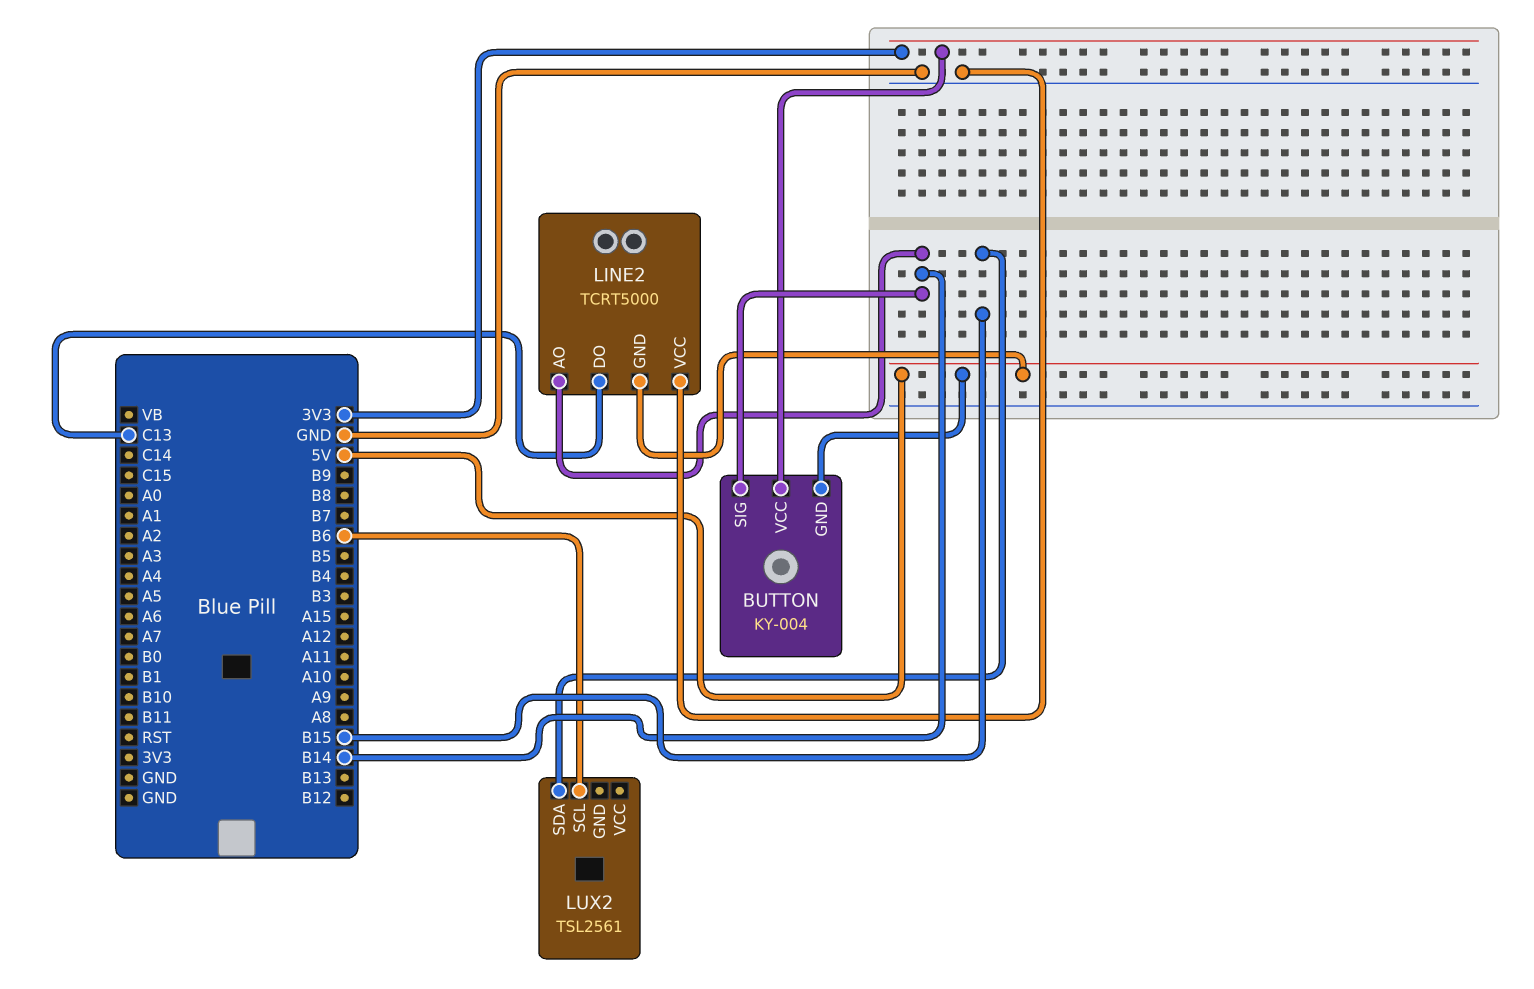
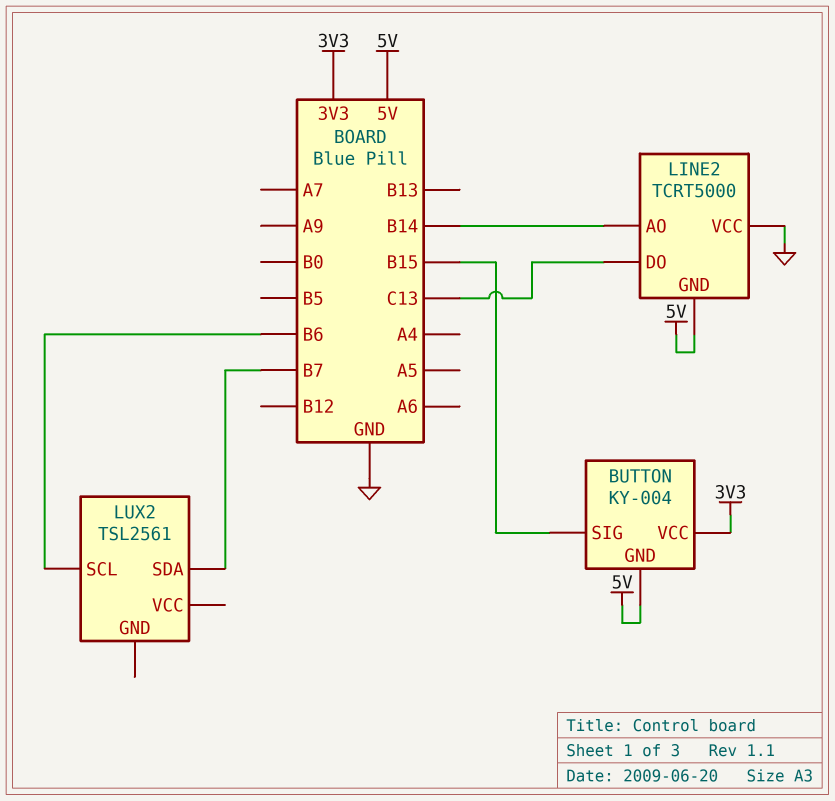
BUTTON pin SIG: B14 -> B15
LUX2 pin SDA: B15 -> B7

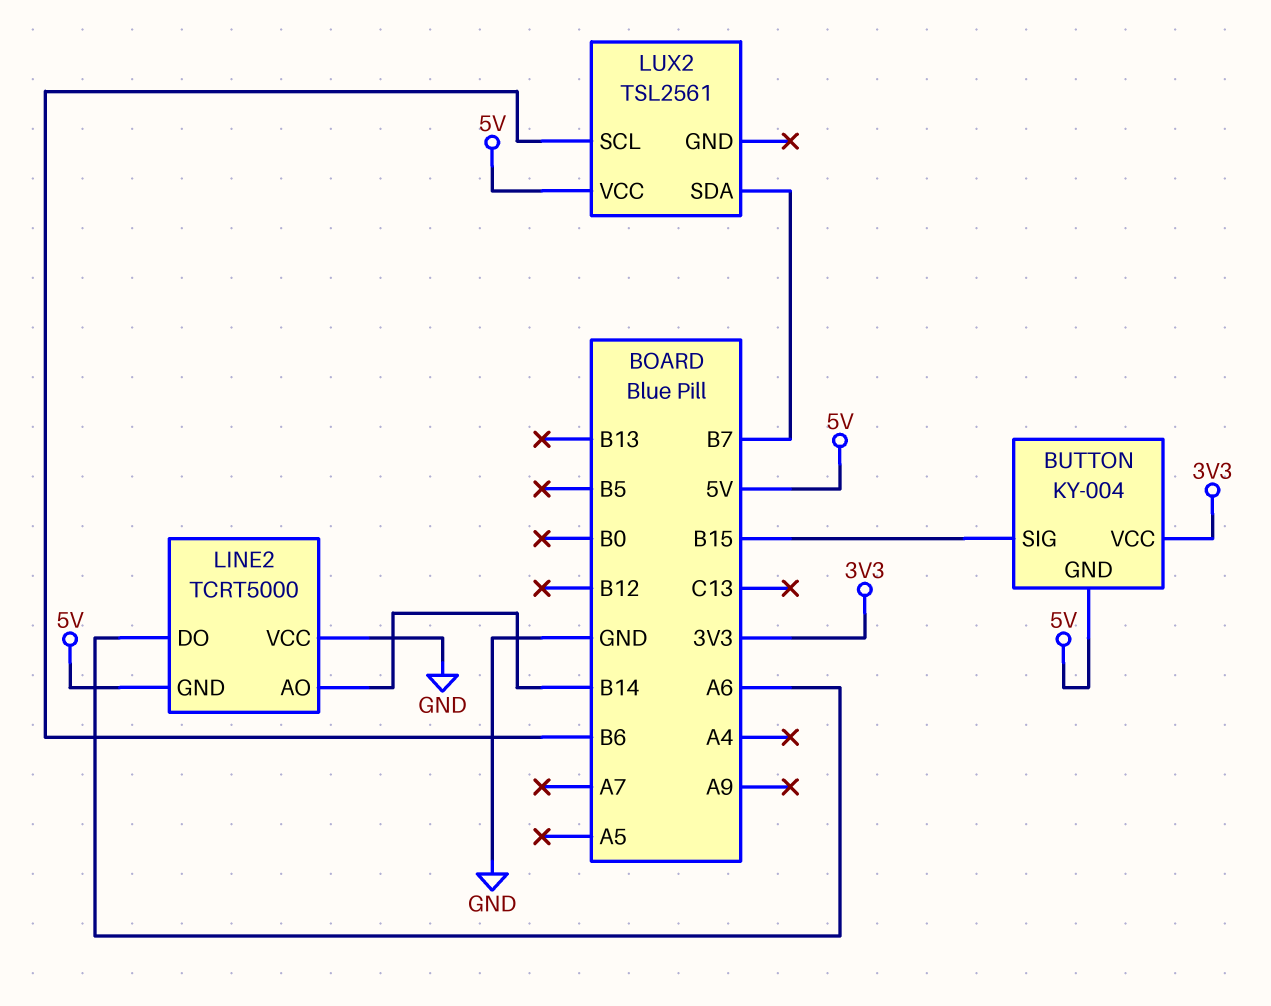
LINE2 pin DO: C13 -> A6
LUX2 pin VCC: none -> 5V

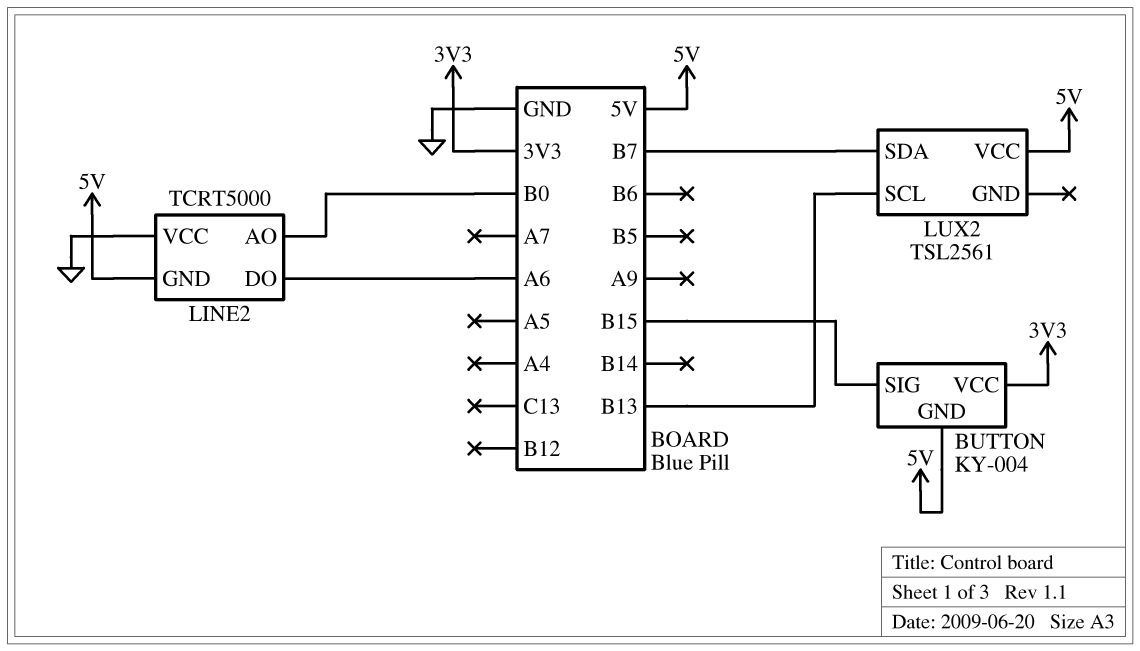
LINE2 pin AO: B14 -> B0
LUX2 pin SCL: B6 -> B13

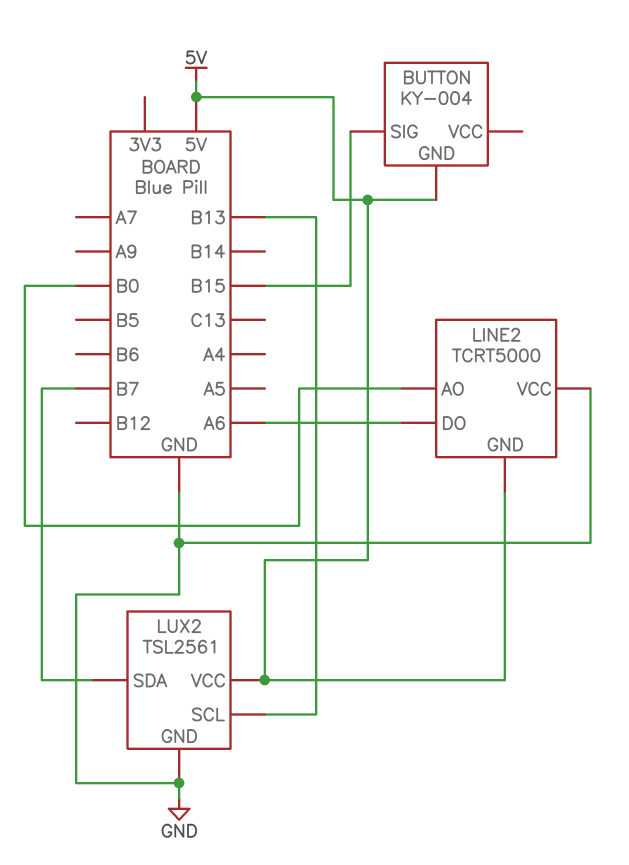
BUTTON pin VCC: 3V3 -> none
LUX2 pin GND: none -> GND

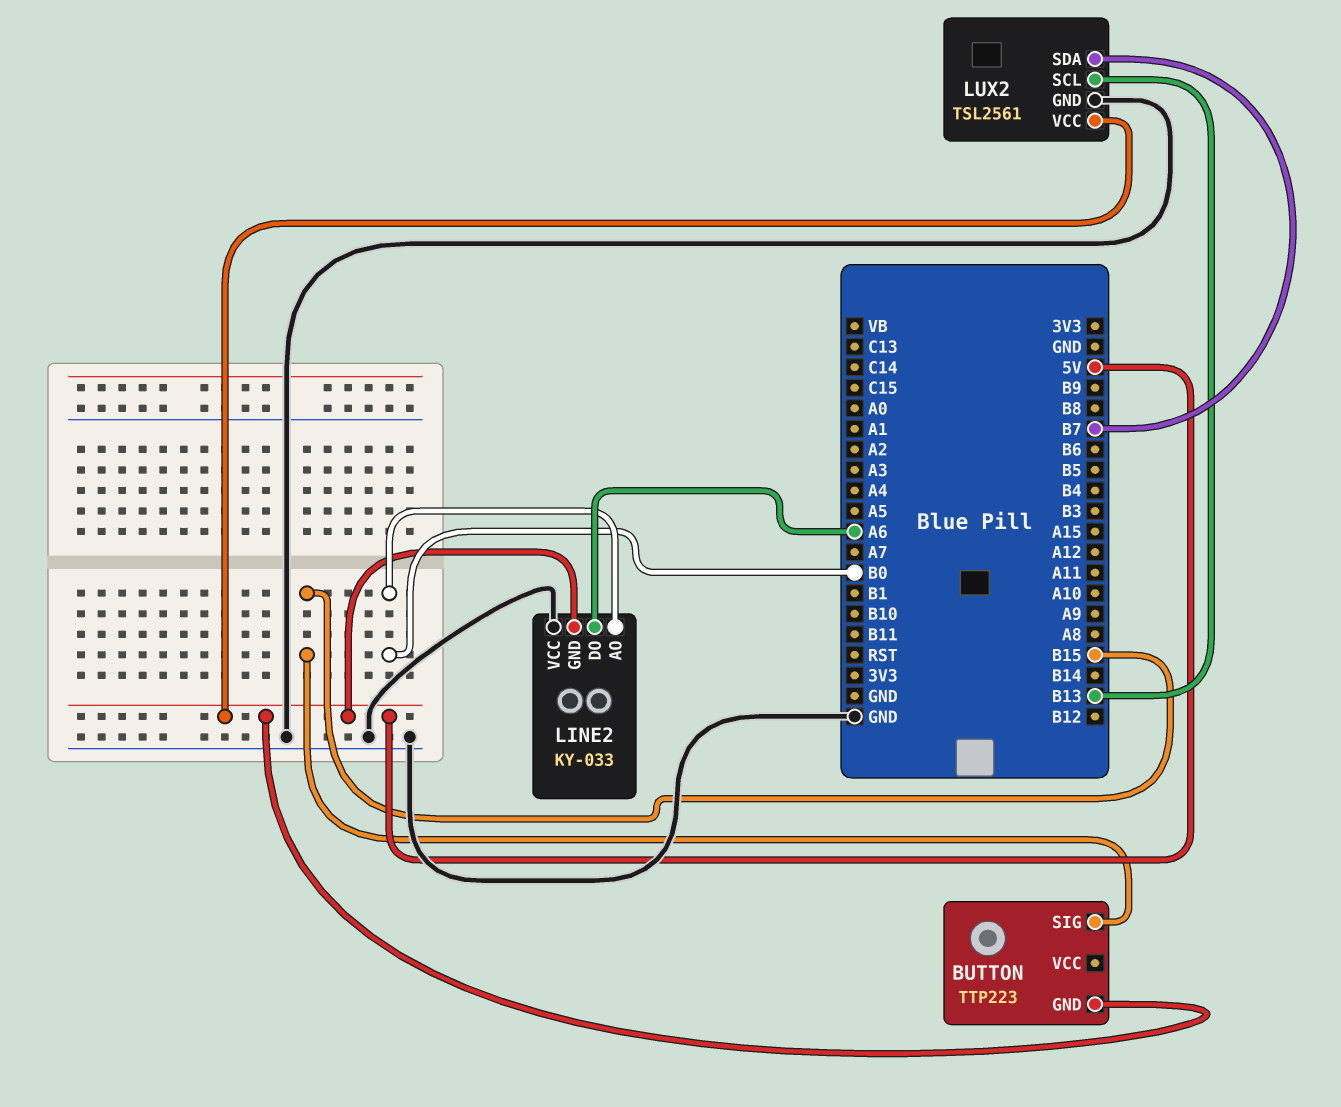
BUTTON: KY-004 -> TTP223
LINE2: TCRT5000 -> KY-033

